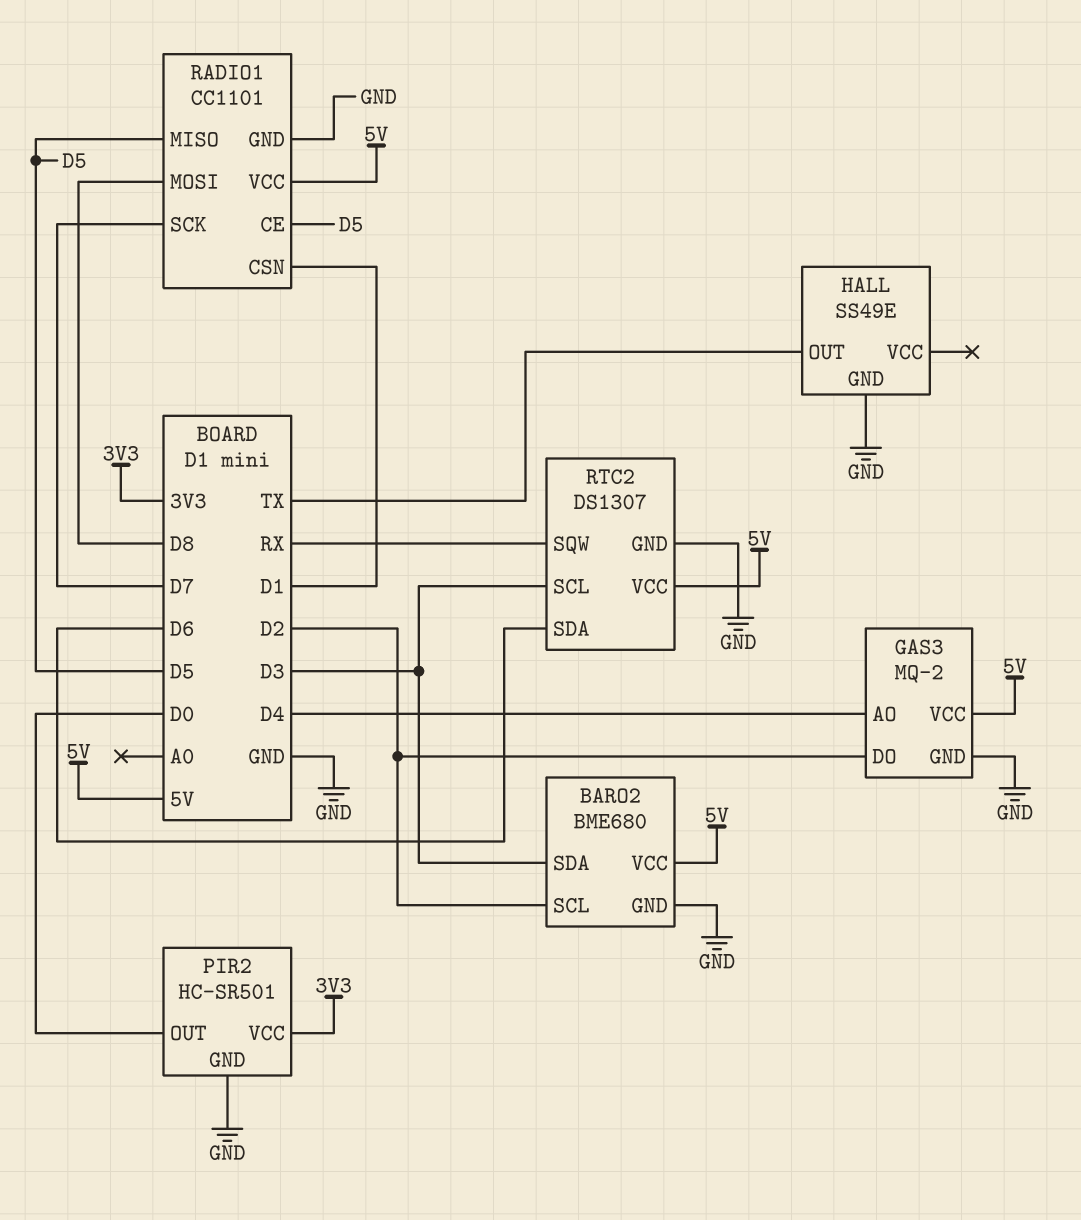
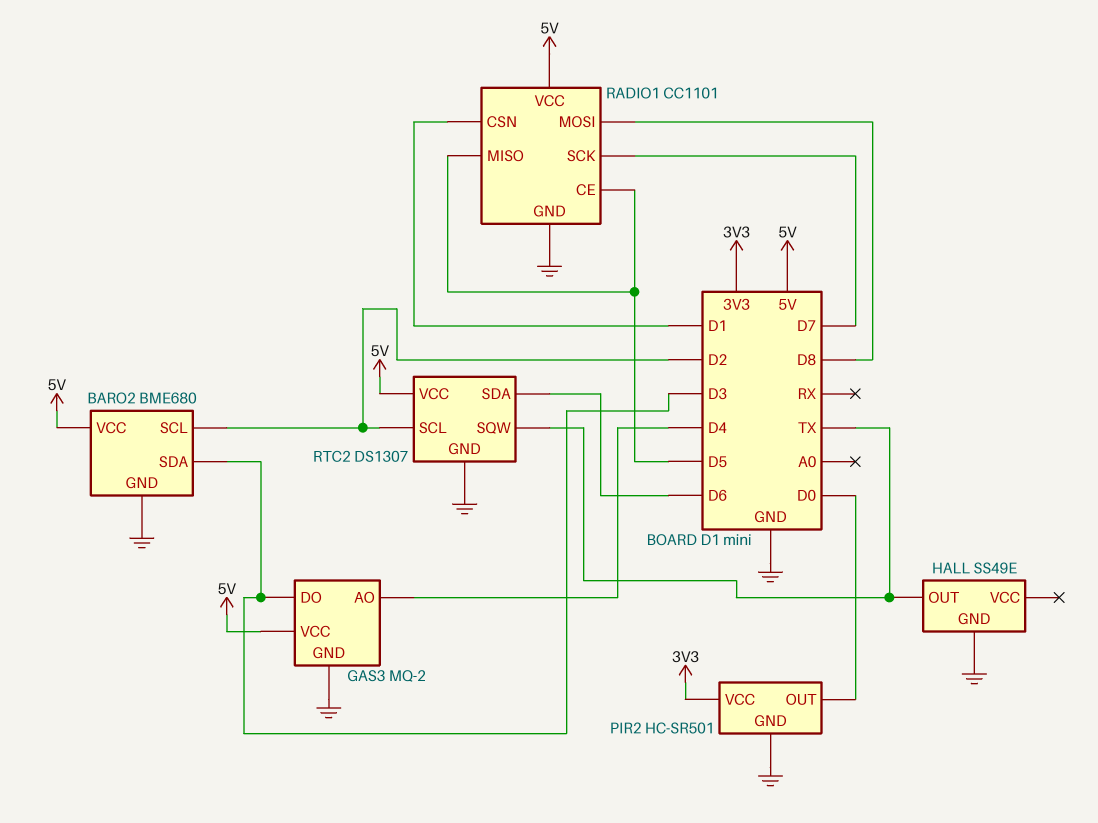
GAS3 pin DO: D2 -> D3
RTC2 pin SCL: D3 -> D2
RTC2 pin SQW: RX -> TX

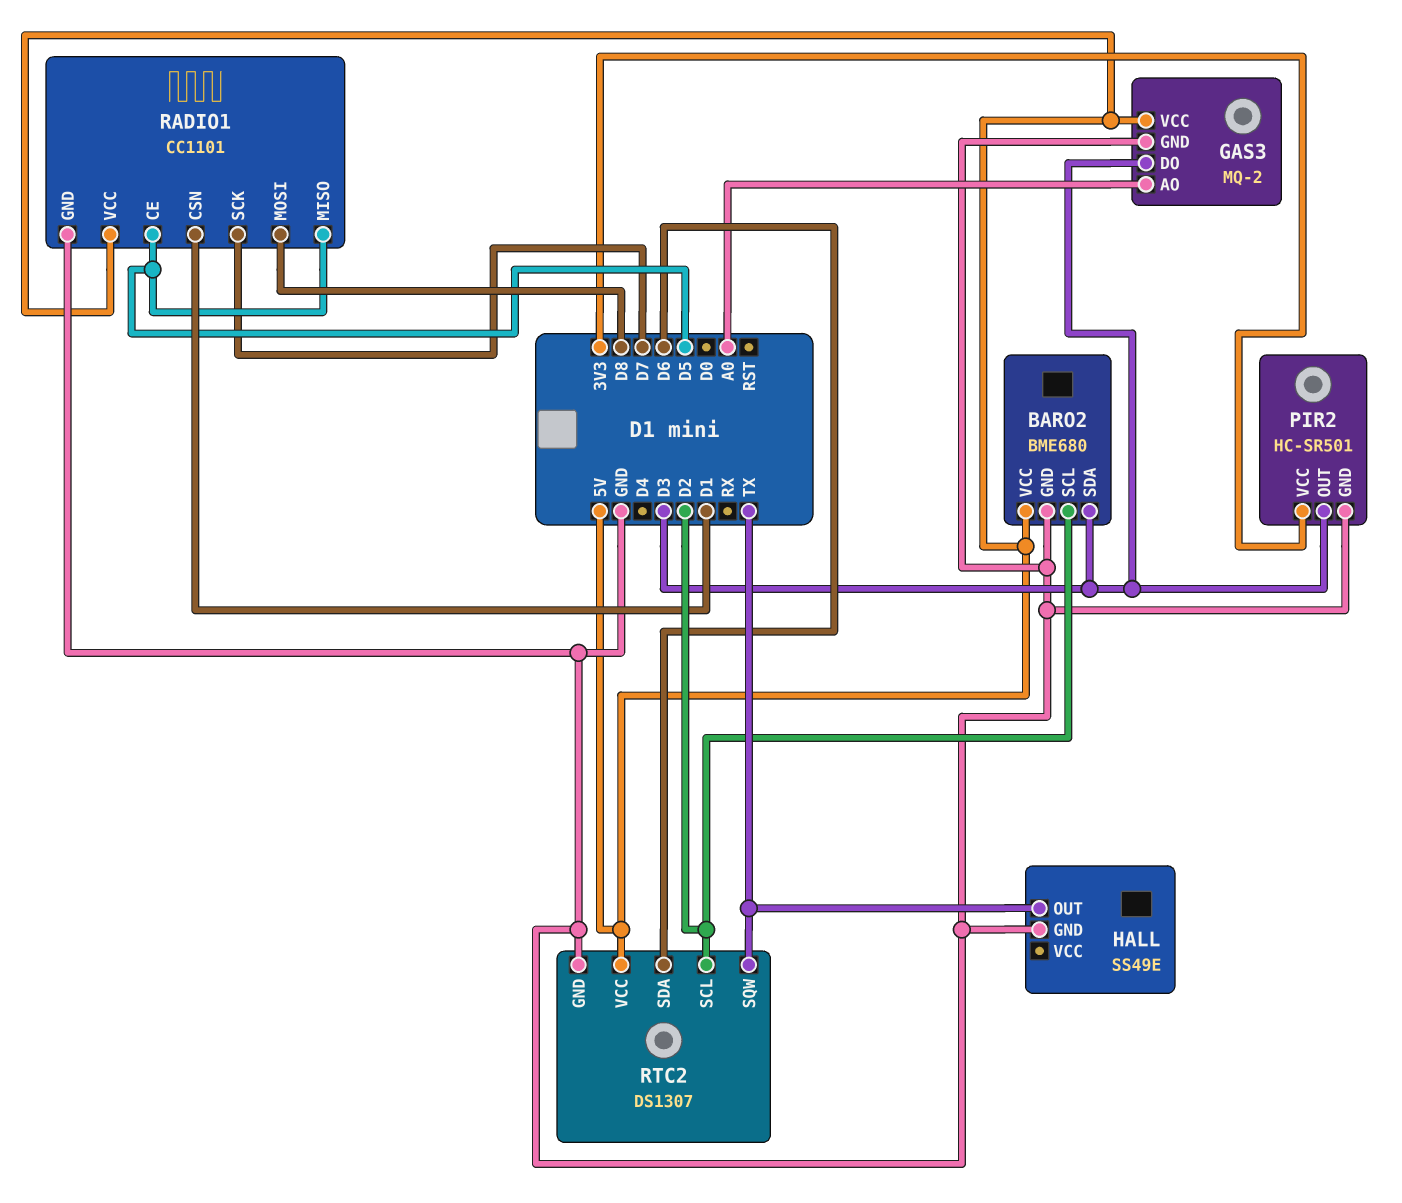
GAS3 pin AO: D4 -> A0
PIR2 pin OUT: D0 -> D3

